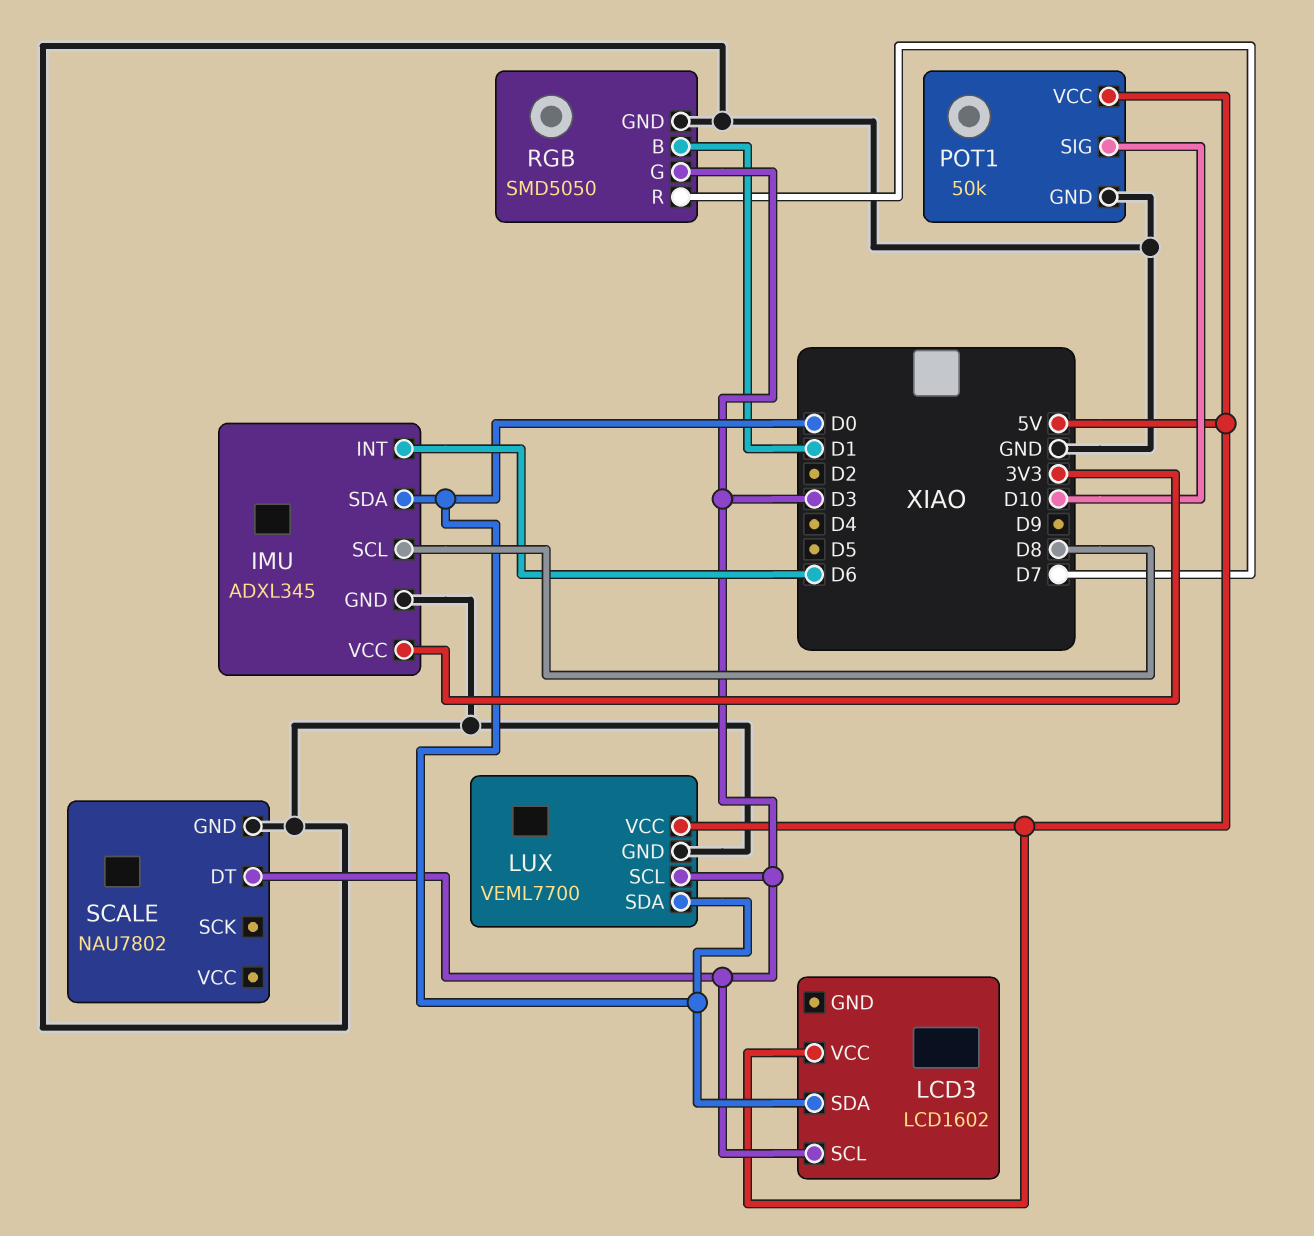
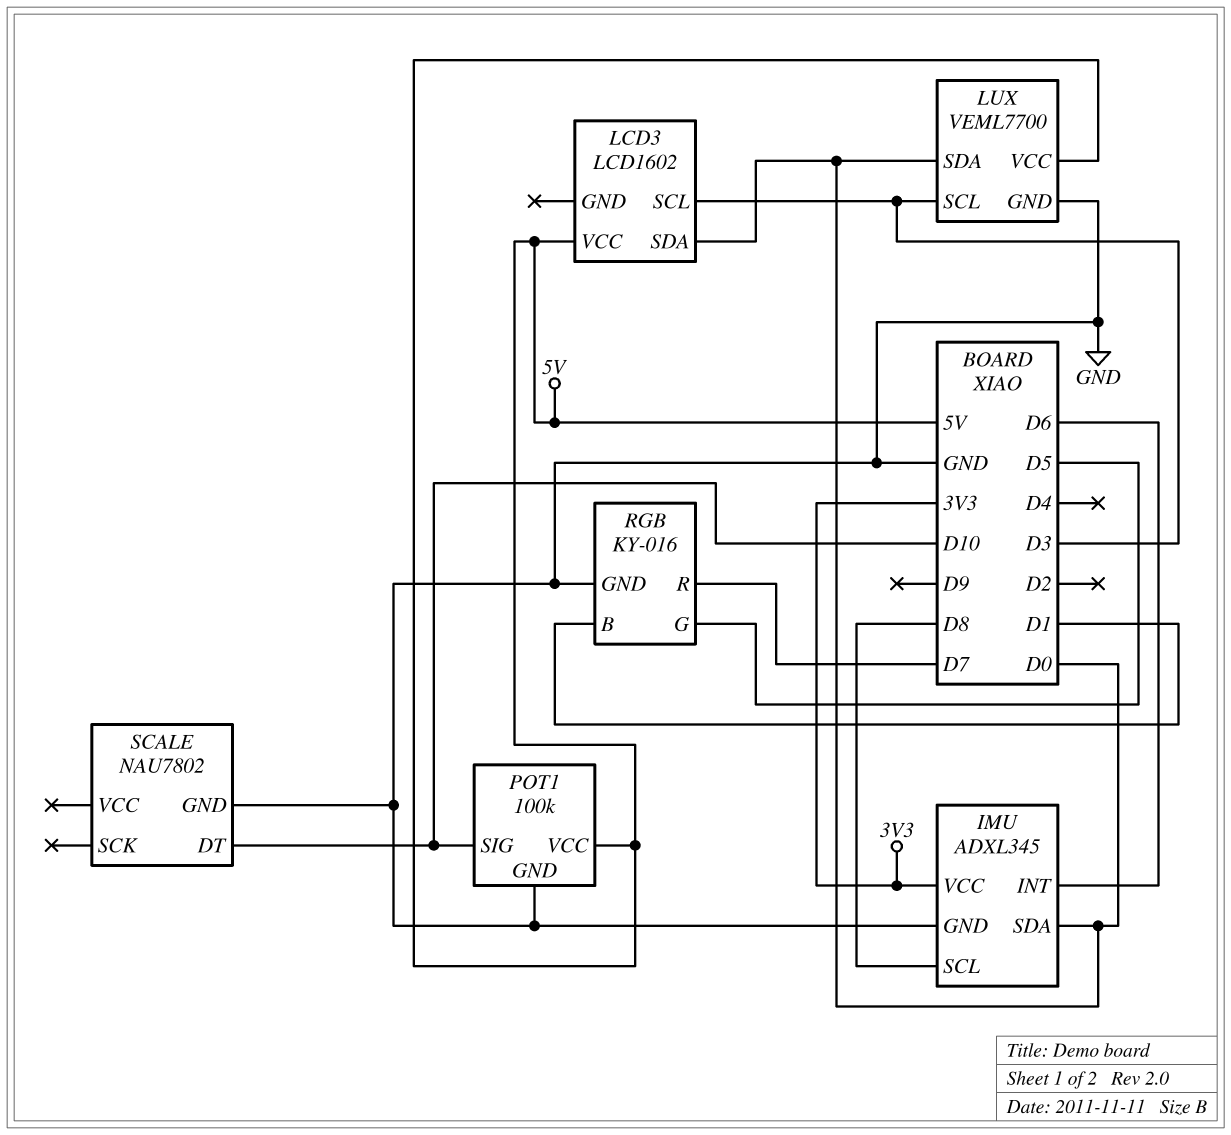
POT1: 50k -> 100k
RGB: SMD5050 -> KY-016
RGB pin G: D3 -> D5
SCALE pin DT: D3 -> D10

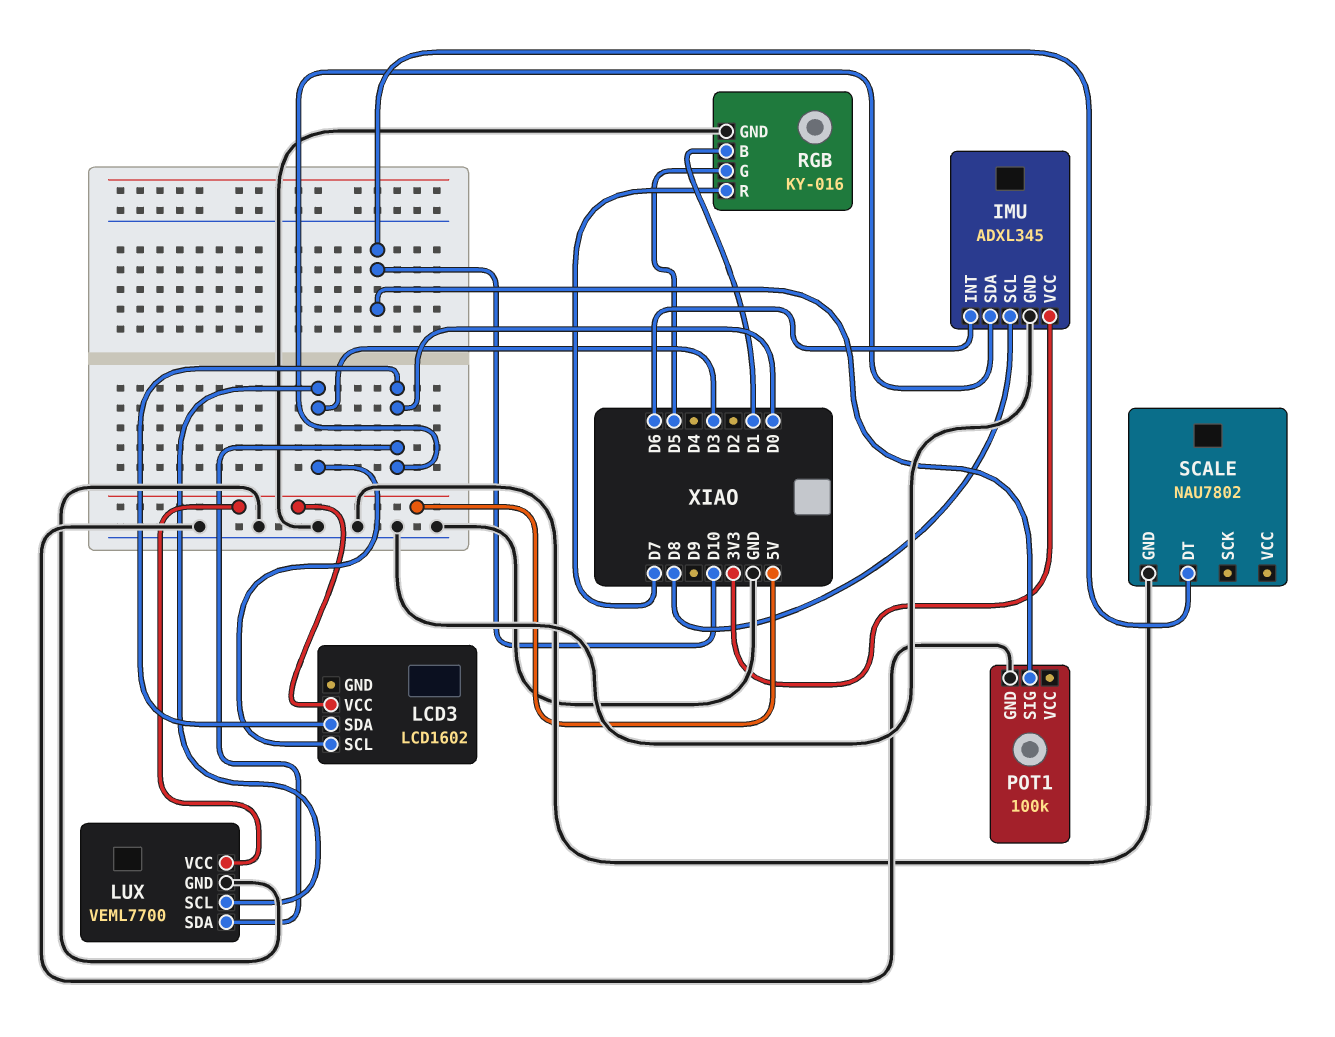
POT1 pin VCC: 5V -> none

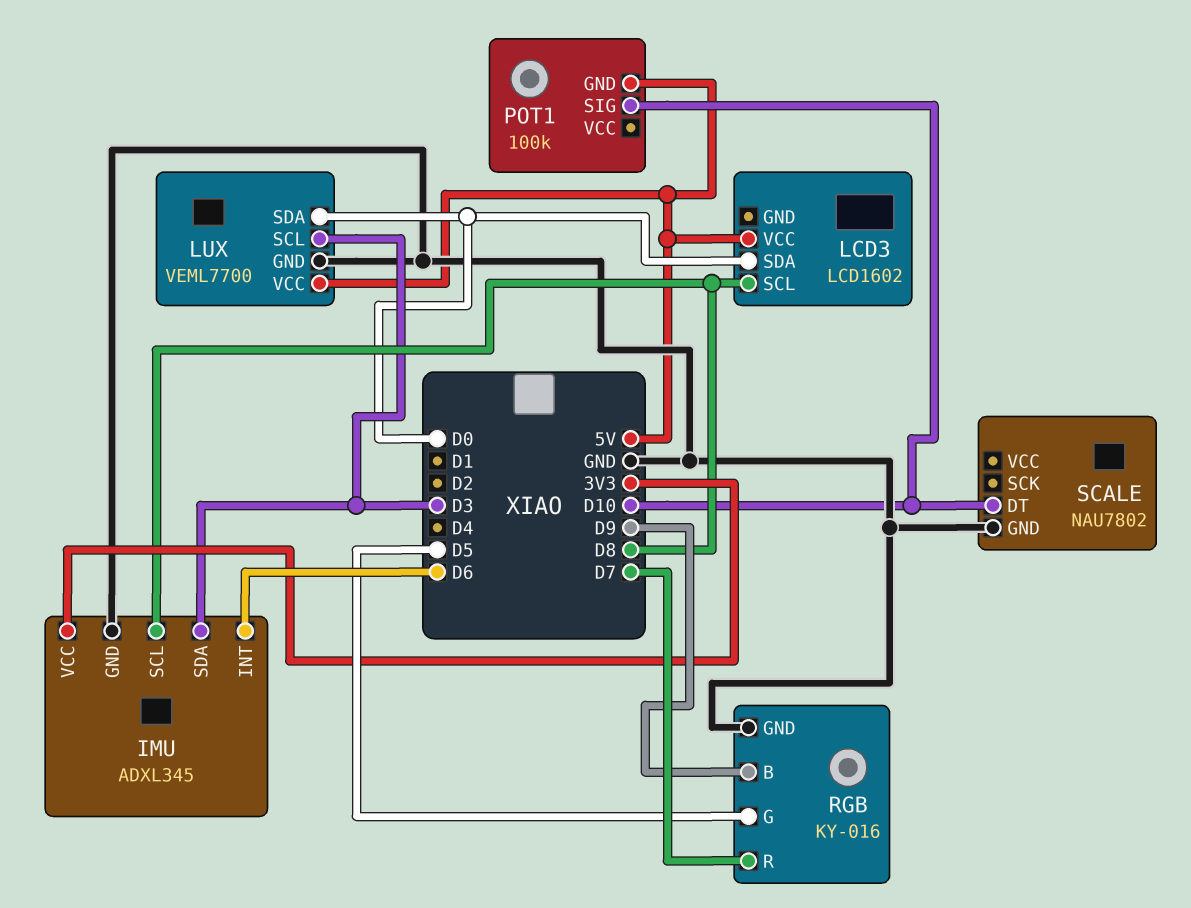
IMU pin SDA: D0 -> D3
LCD3 pin SCL: D3 -> D8
POT1 pin GND: GND -> 5V
RGB pin B: D1 -> D9

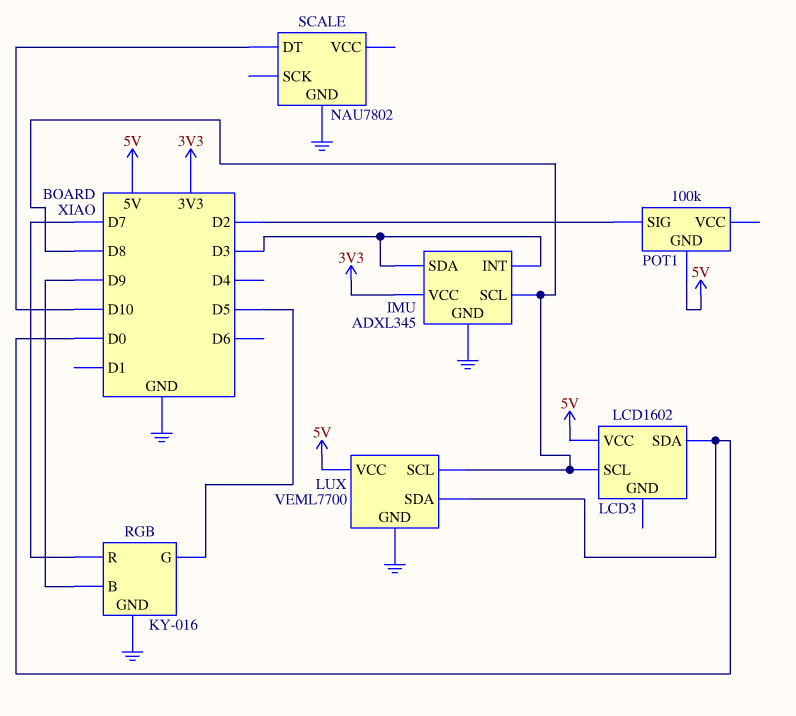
IMU pin INT: D6 -> D3
LUX pin SCL: D3 -> D8
POT1 pin SIG: D10 -> D2

